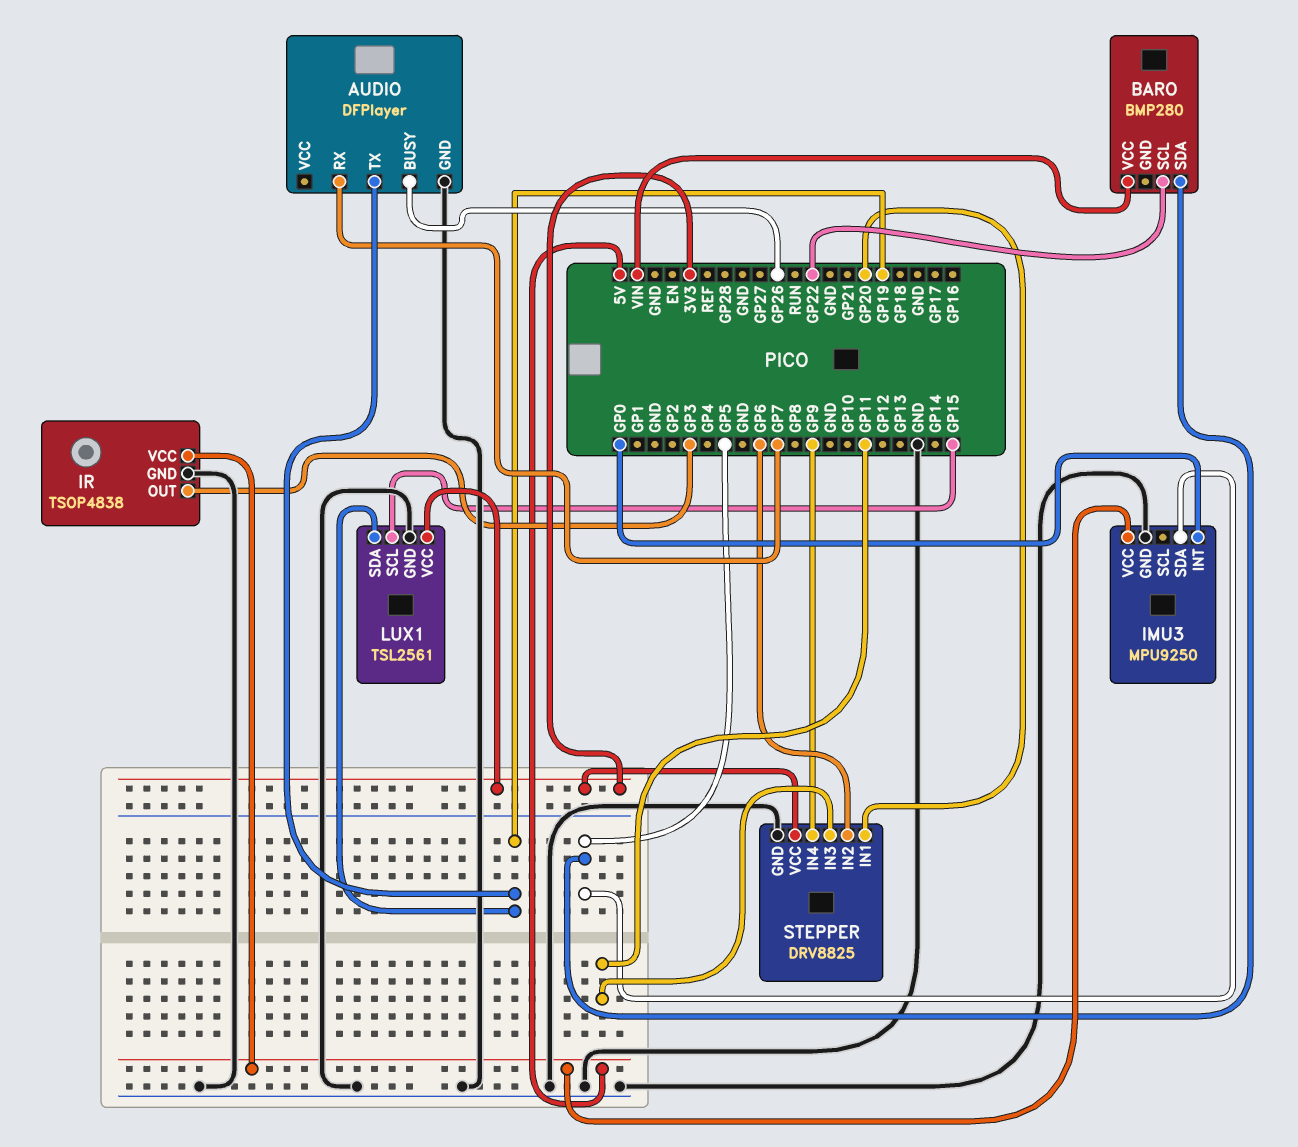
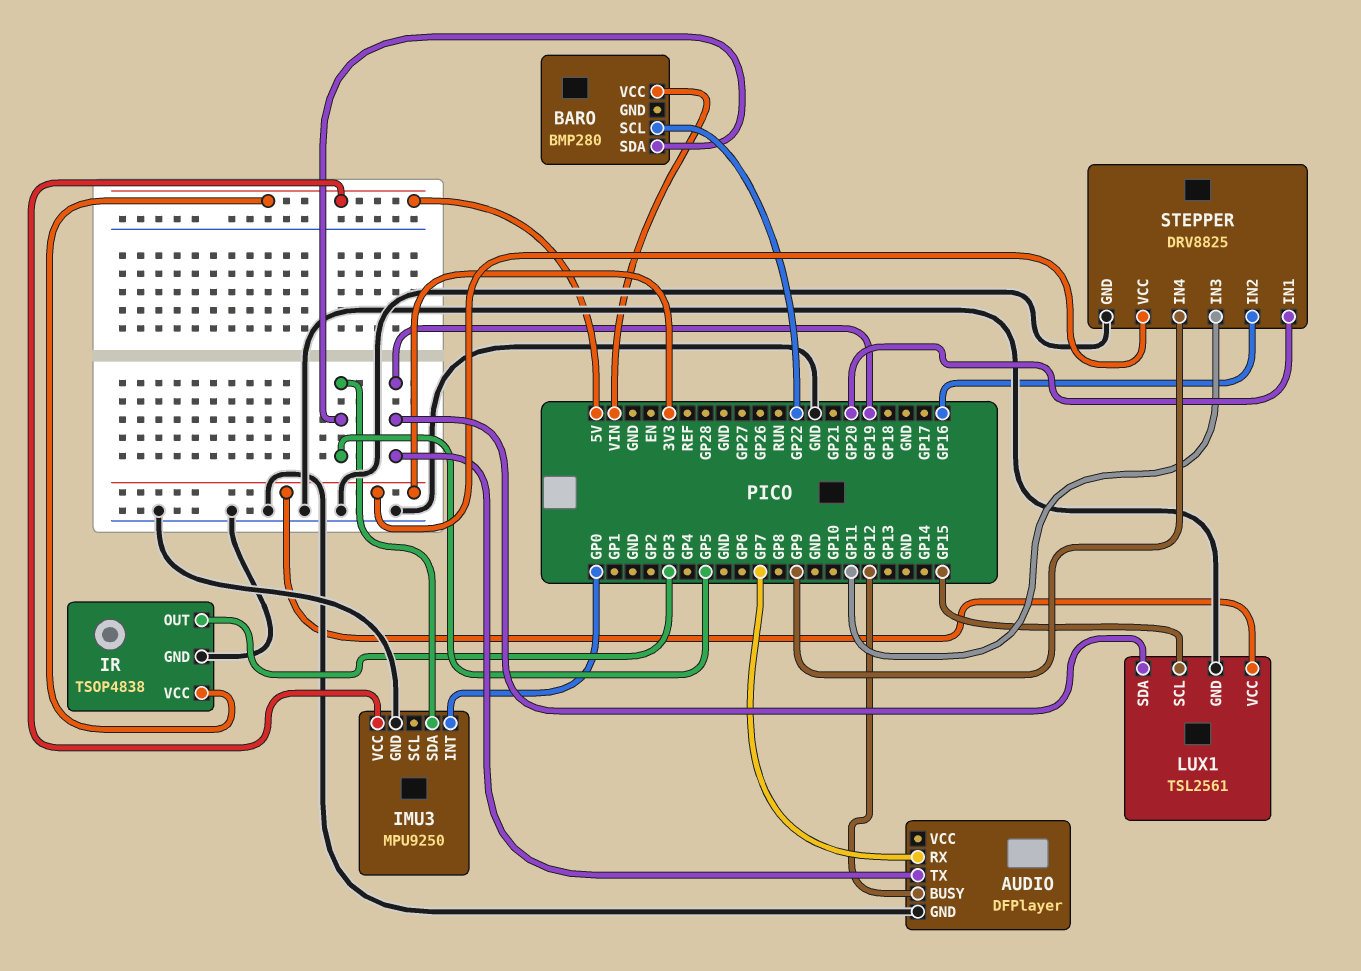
AUDIO pin BUSY: GP26 -> GP12
STEPPER pin IN2: GP6 -> GP16

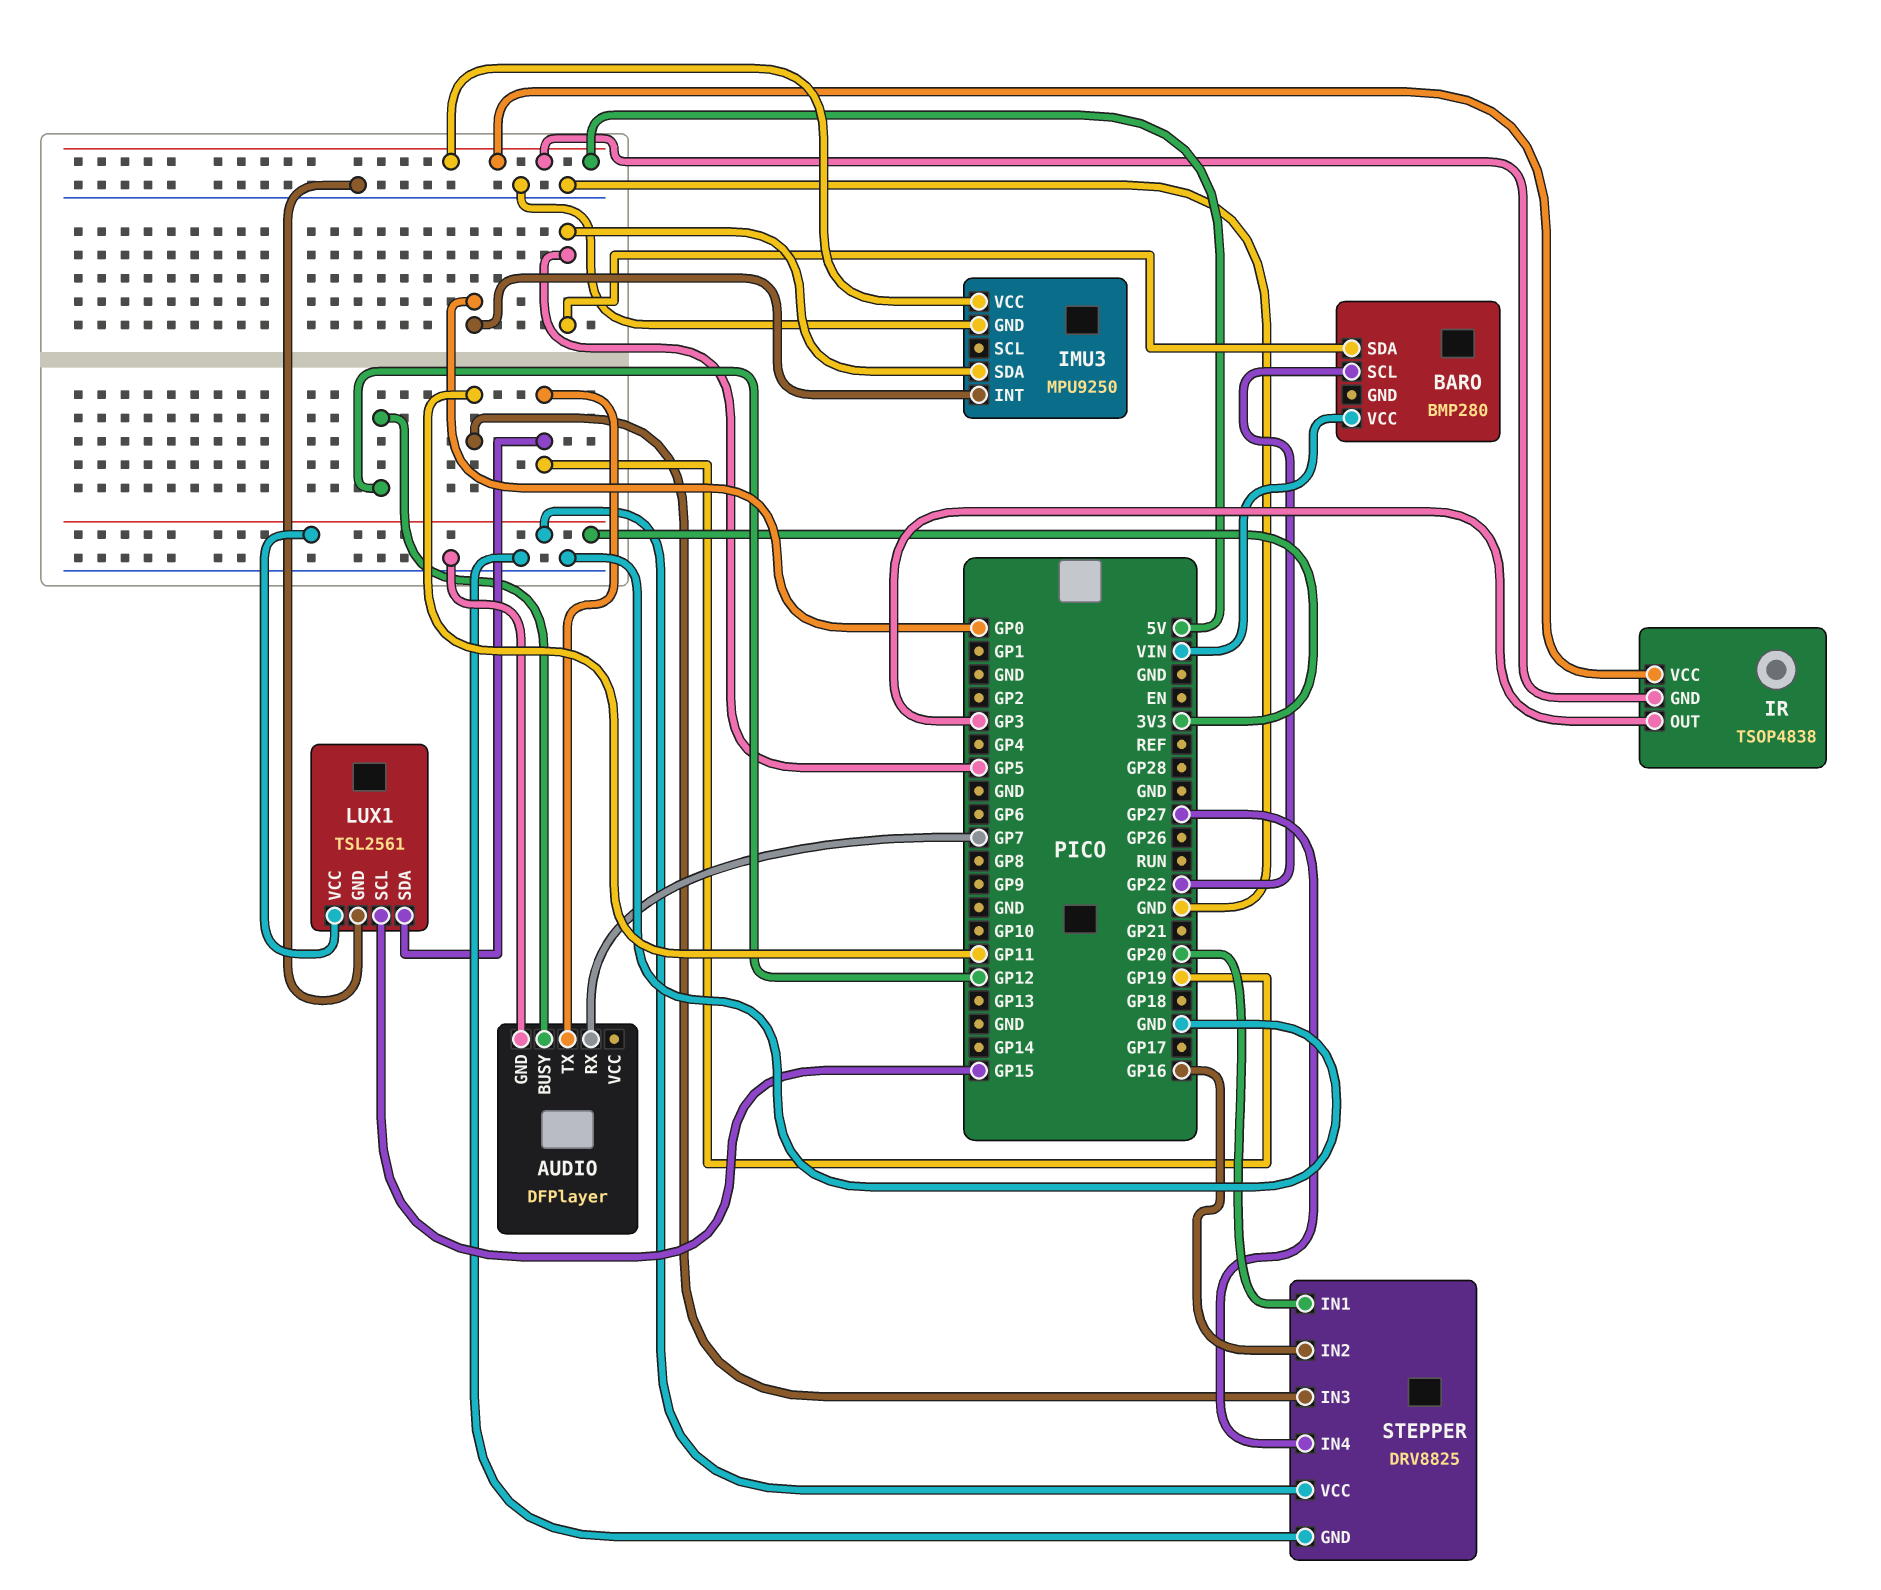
IR pin GND: GND -> 5V
STEPPER pin IN4: GP9 -> GP27

